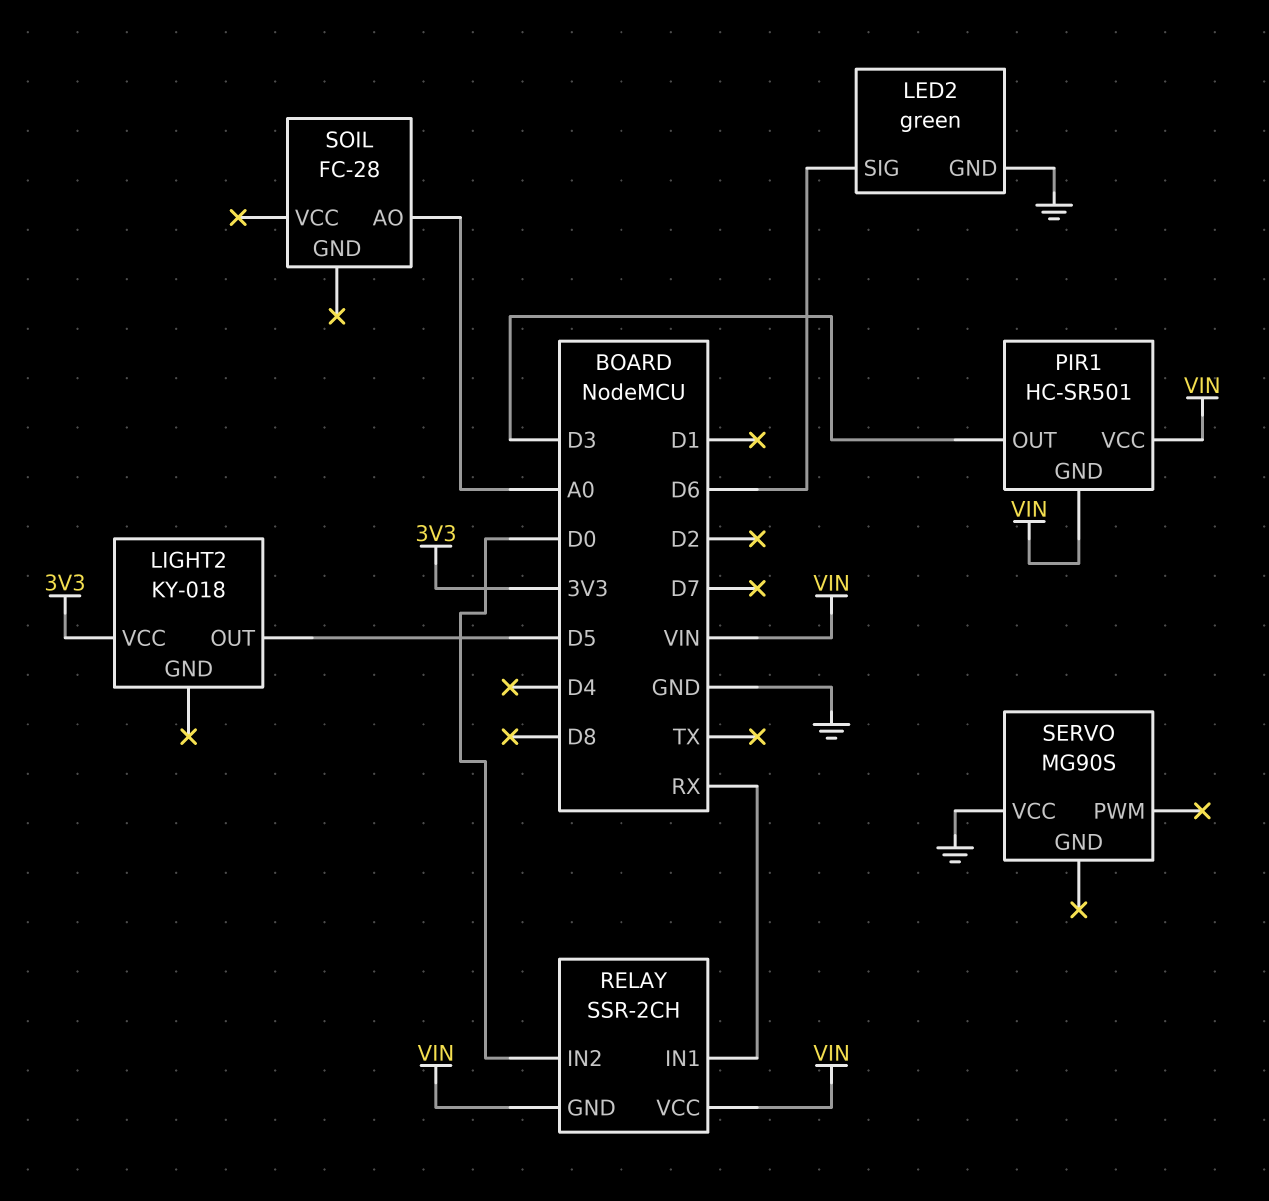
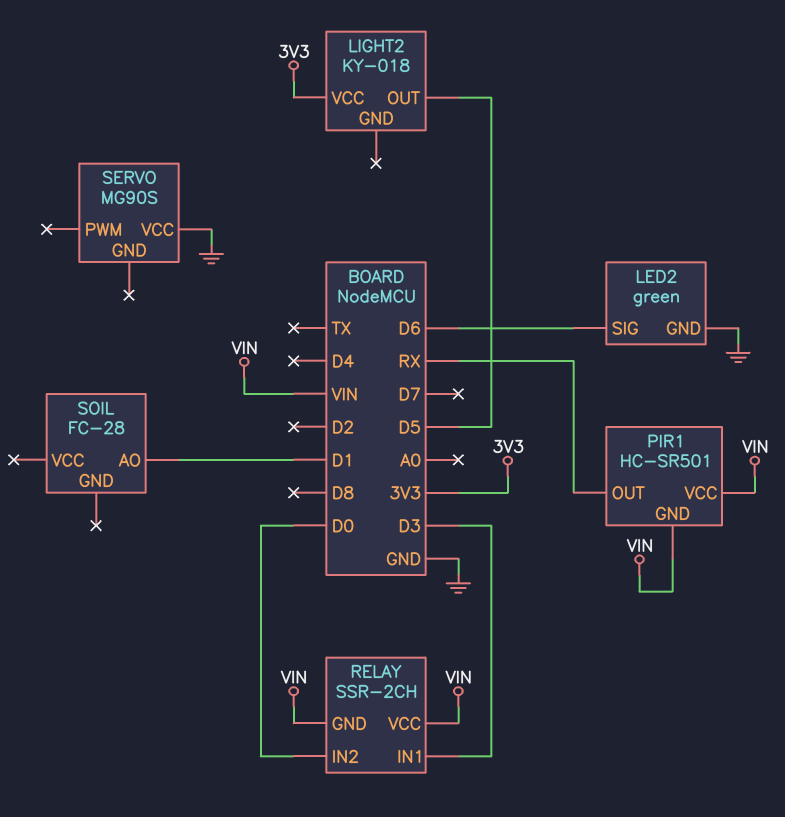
PIR1 pin OUT: D3 -> RX
RELAY pin IN1: RX -> D3
SOIL pin AO: A0 -> D1

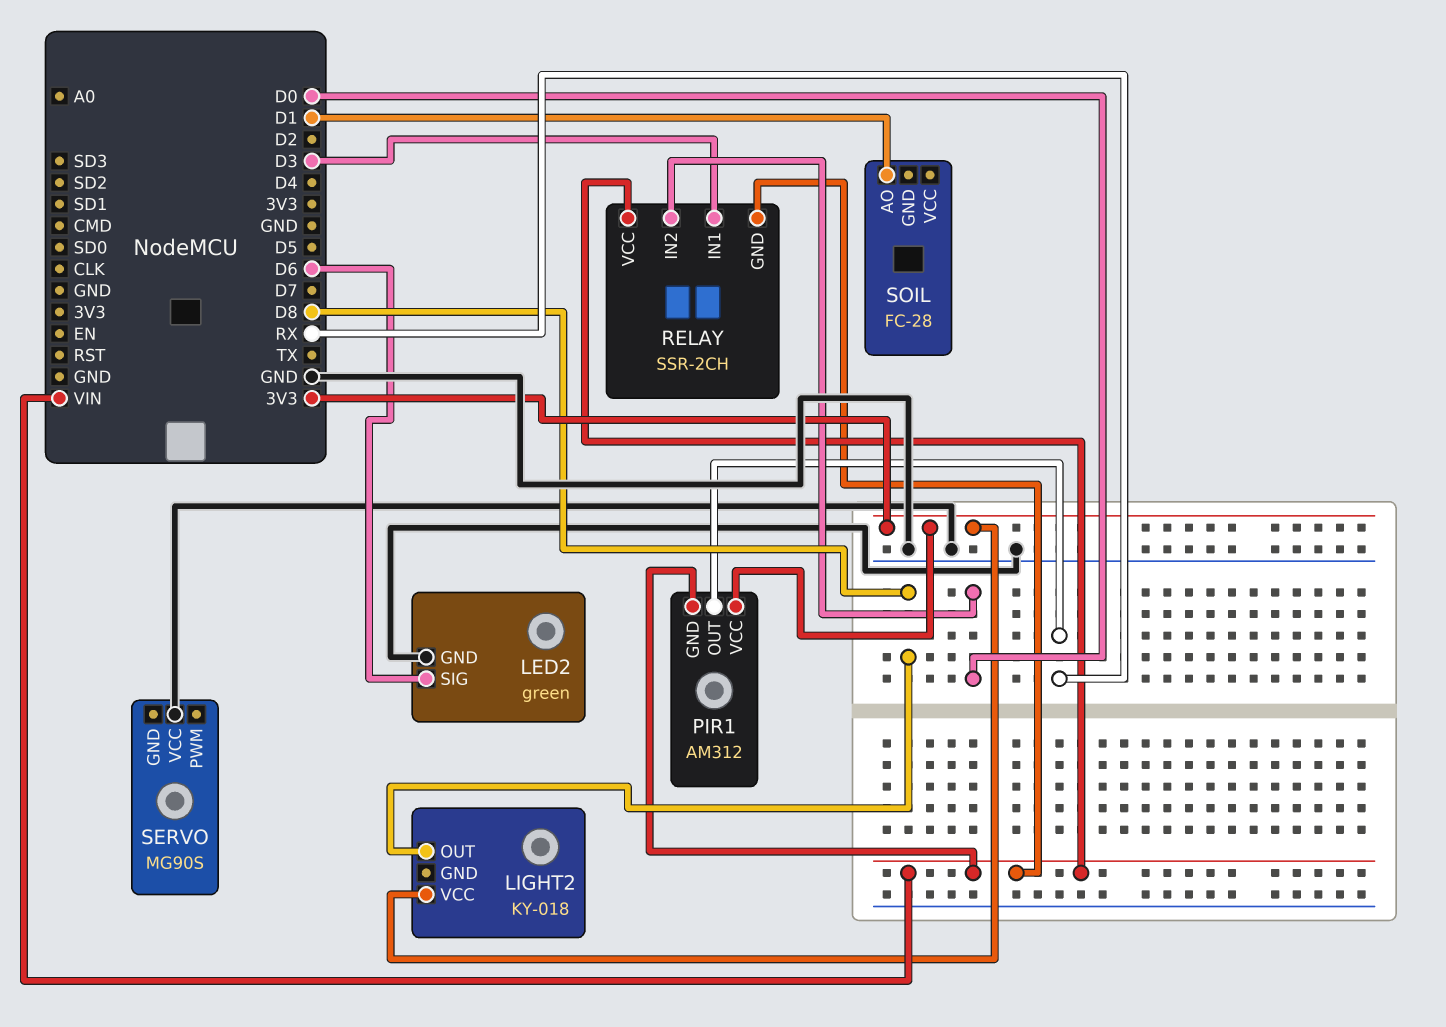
LIGHT2 pin OUT: D5 -> D8
PIR1: HC-SR501 -> AM312
PIR1 pin VCC: VIN -> 3V3

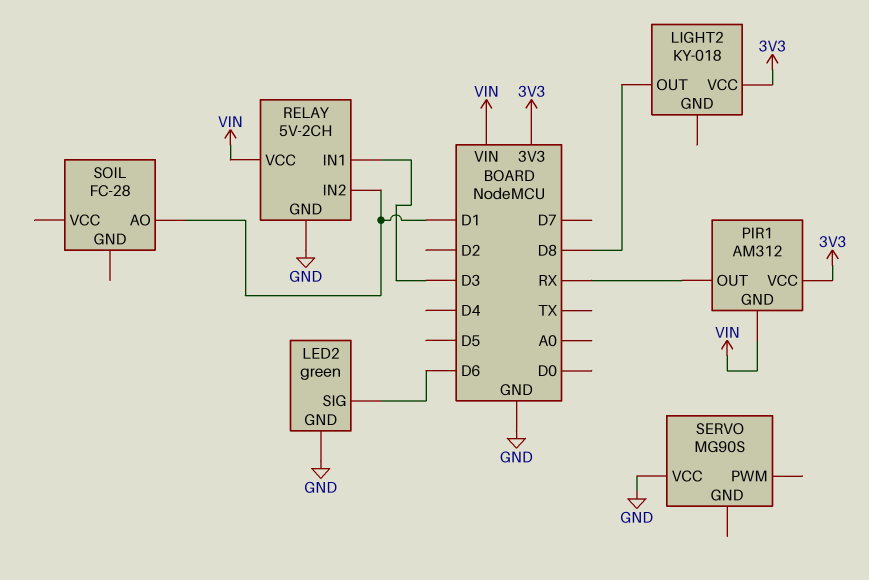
RELAY: SSR-2CH -> 5V-2CH
RELAY pin GND: VIN -> GND
RELAY pin IN2: D0 -> D1

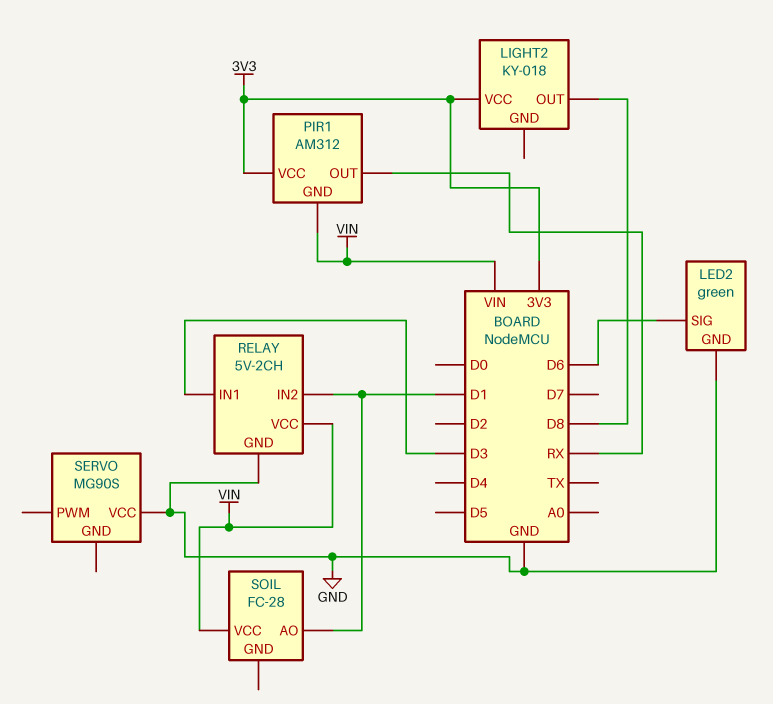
SOIL pin VCC: none -> VIN

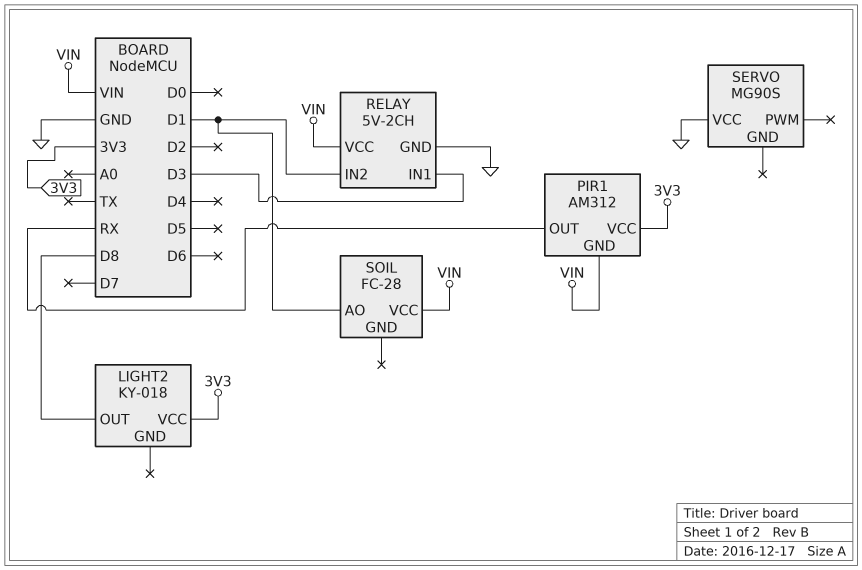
LED2: green -> none
LED2 pin GND: GND -> none
LED2 pin SIG: D6 -> none

